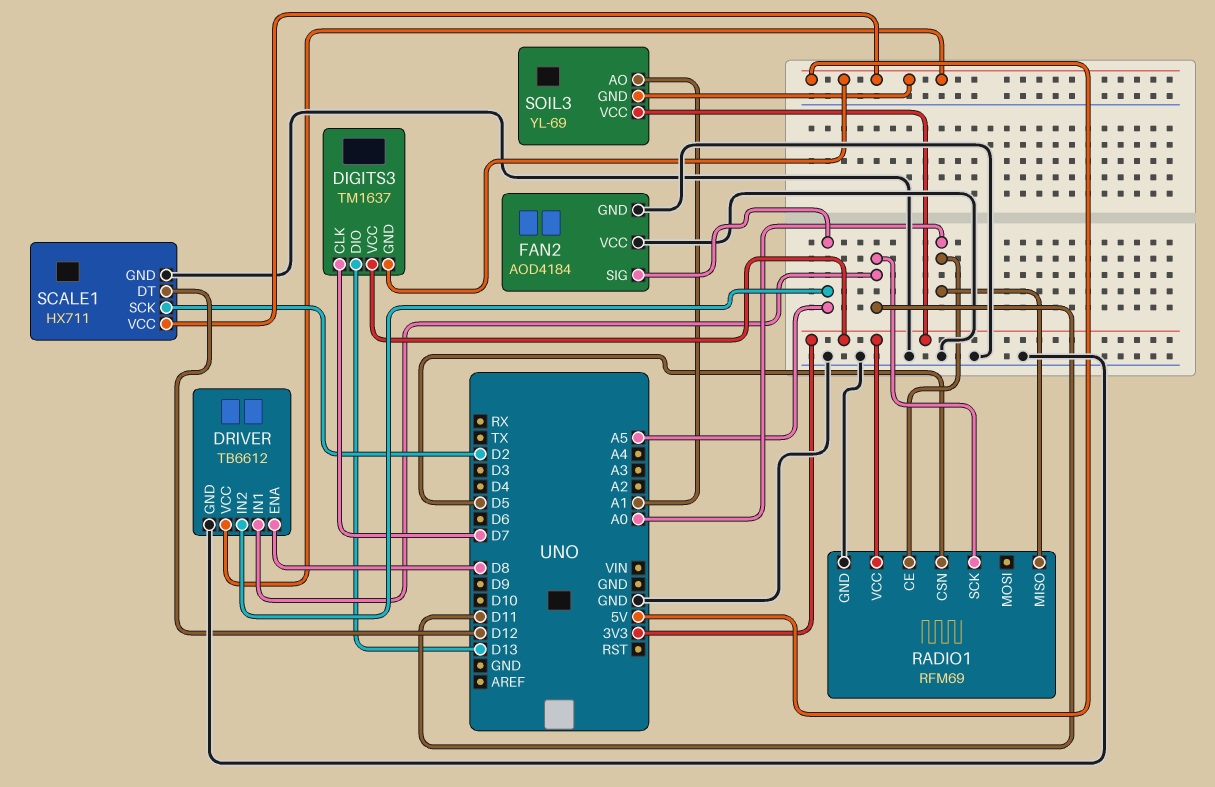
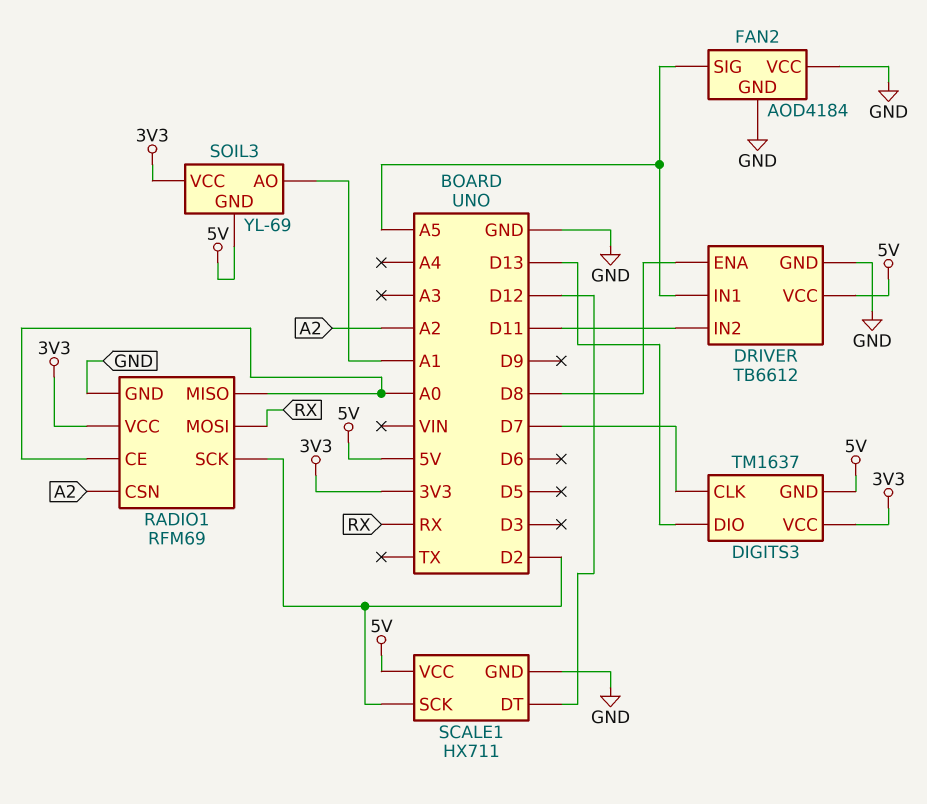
DRIVER pin IN1: D11 -> A5
DRIVER pin IN2: A5 -> D11
RADIO1 pin CSN: D5 -> A2
RADIO1 pin MOSI: none -> RX
RADIO1 pin SCK: D11 -> D2

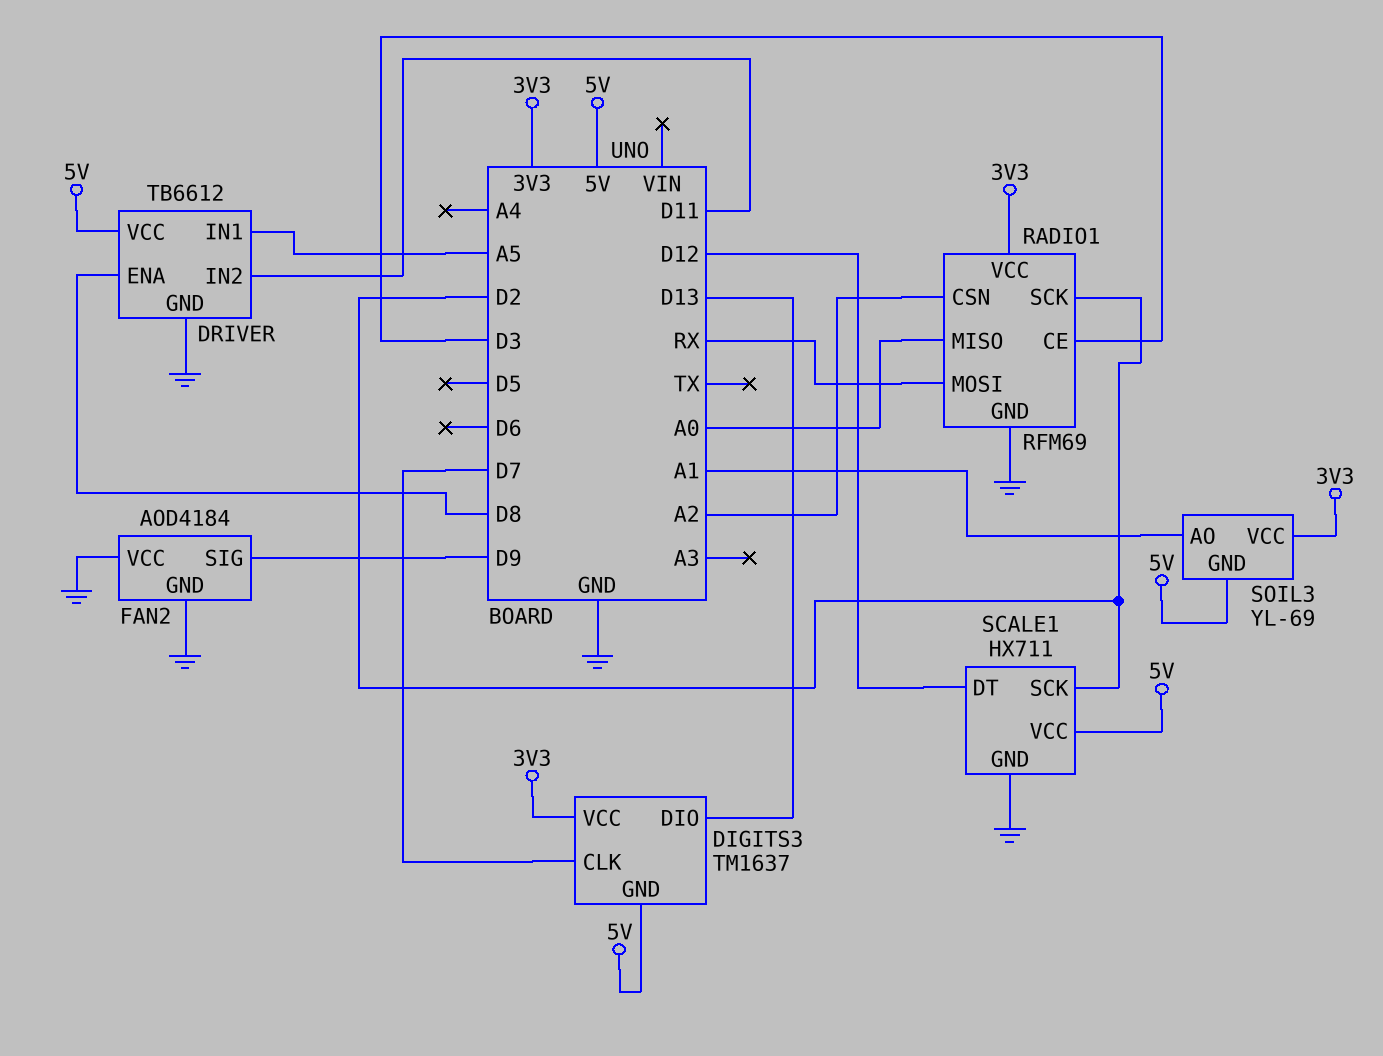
FAN2 pin SIG: A5 -> D9
RADIO1 pin CE: A0 -> D3

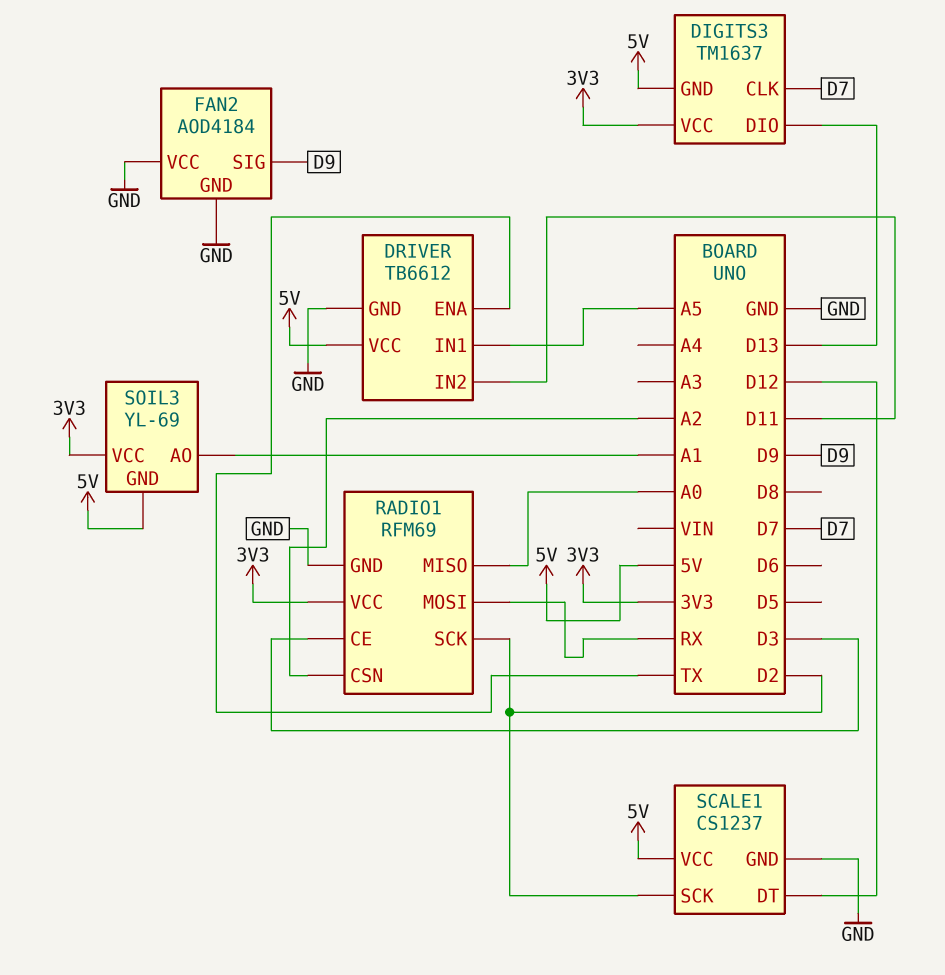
DRIVER pin ENA: D8 -> TX
SCALE1: HX711 -> CS1237

